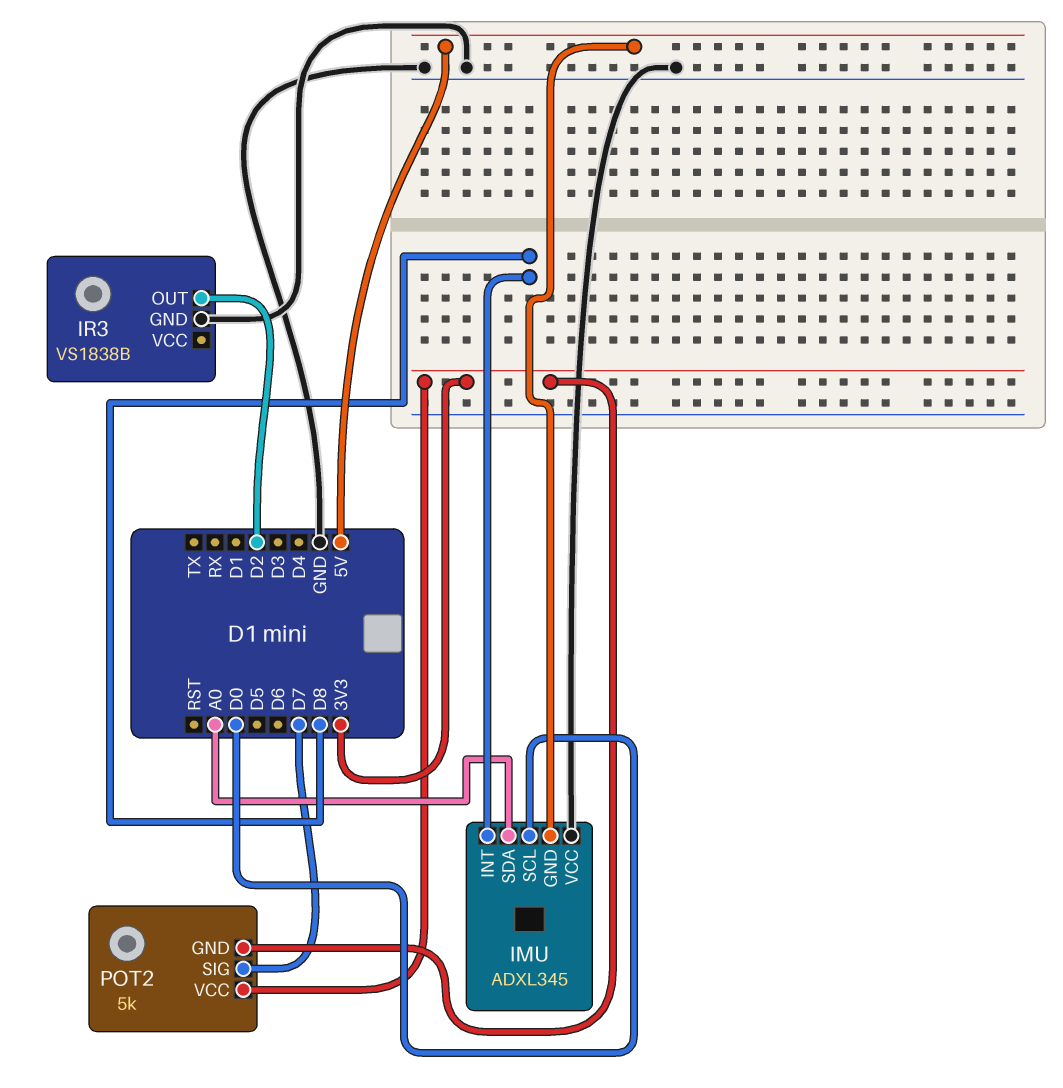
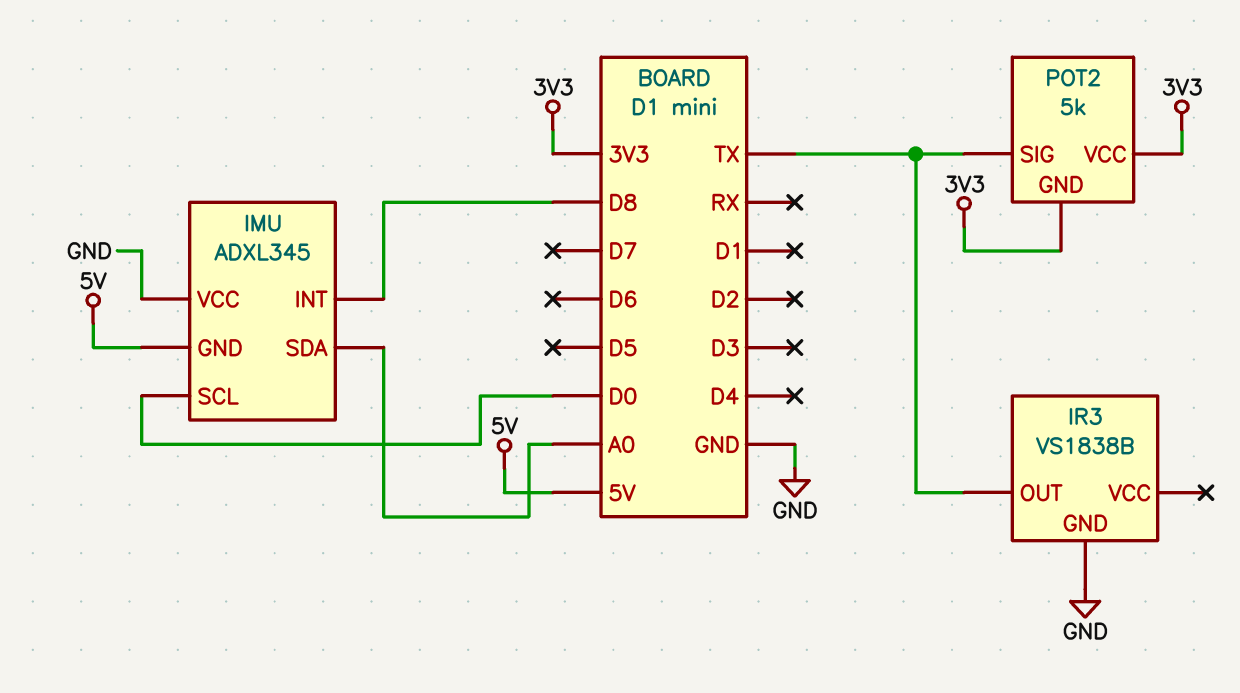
IR3 pin OUT: D2 -> TX
POT2 pin SIG: D7 -> TX

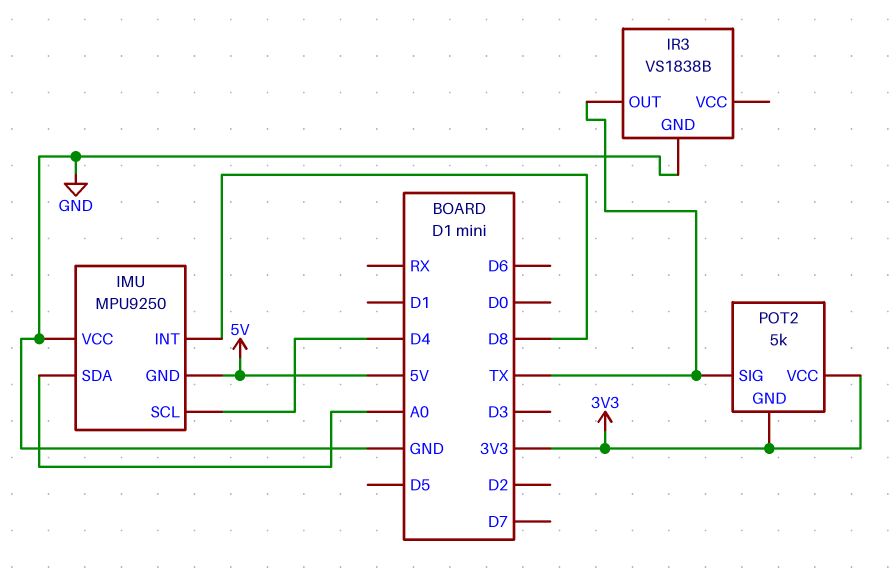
IMU: ADXL345 -> MPU9250
IMU pin SCL: D0 -> D4

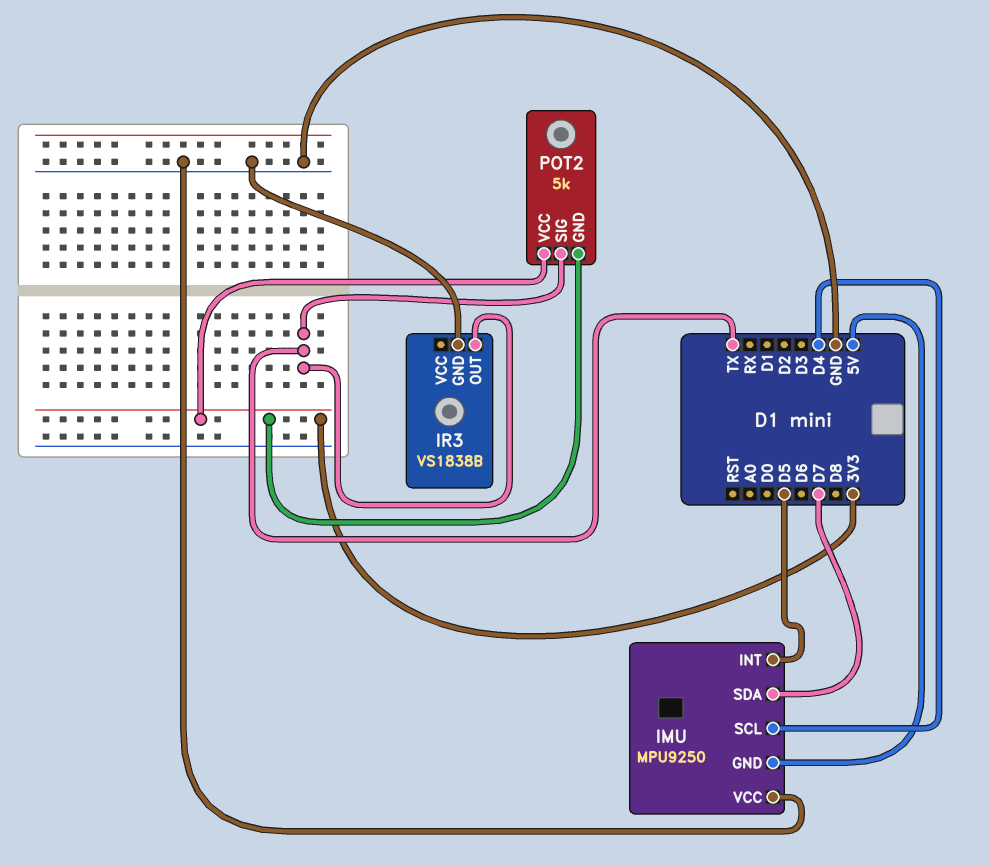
IMU pin INT: D8 -> D5
IMU pin SDA: A0 -> D7

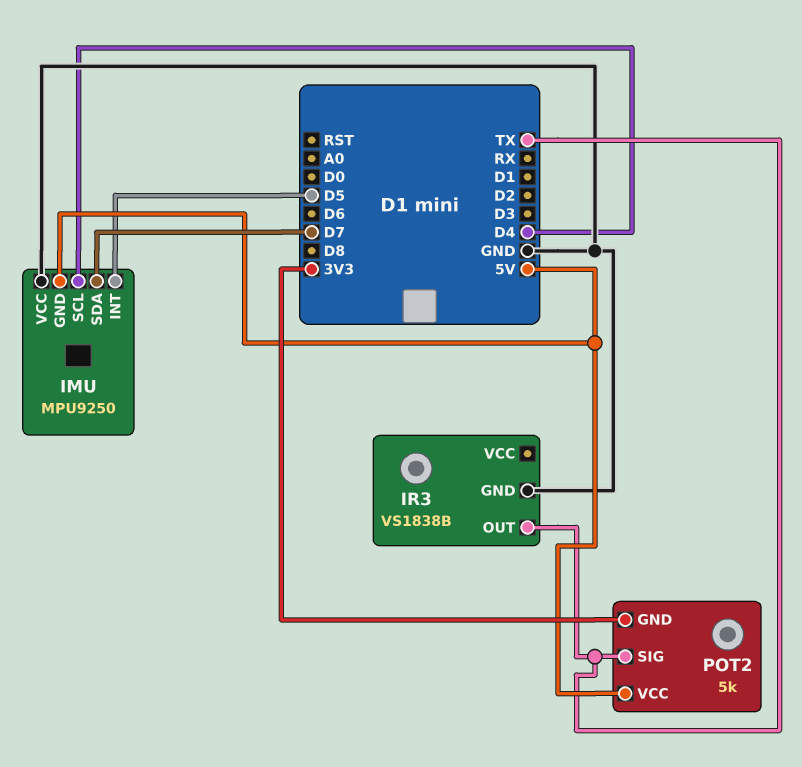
POT2 pin VCC: 3V3 -> 5V

